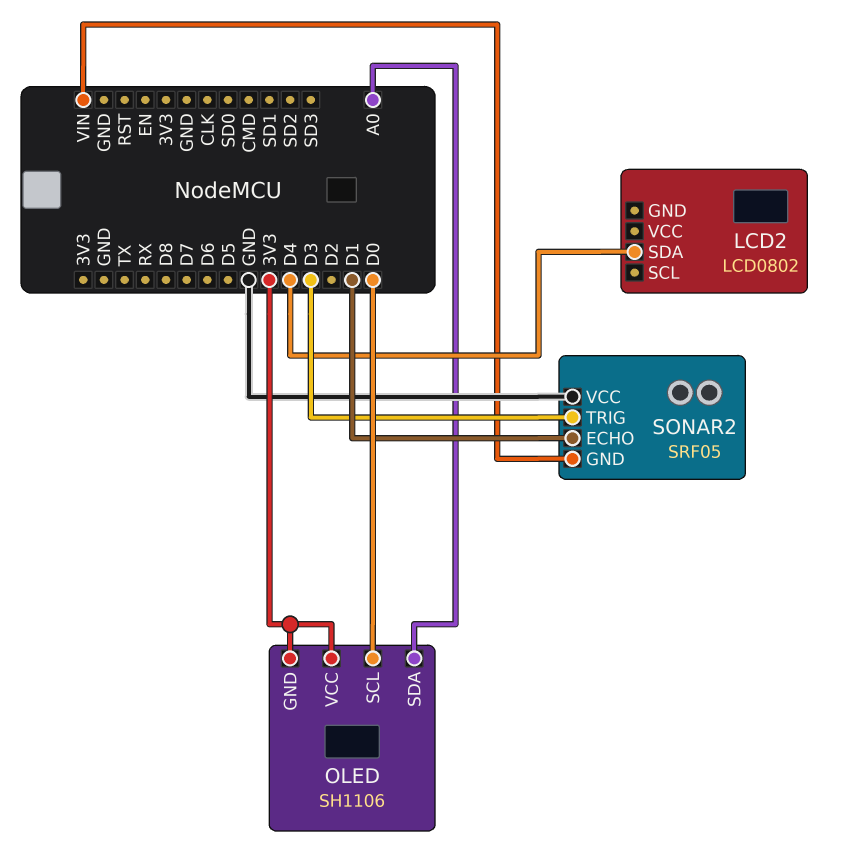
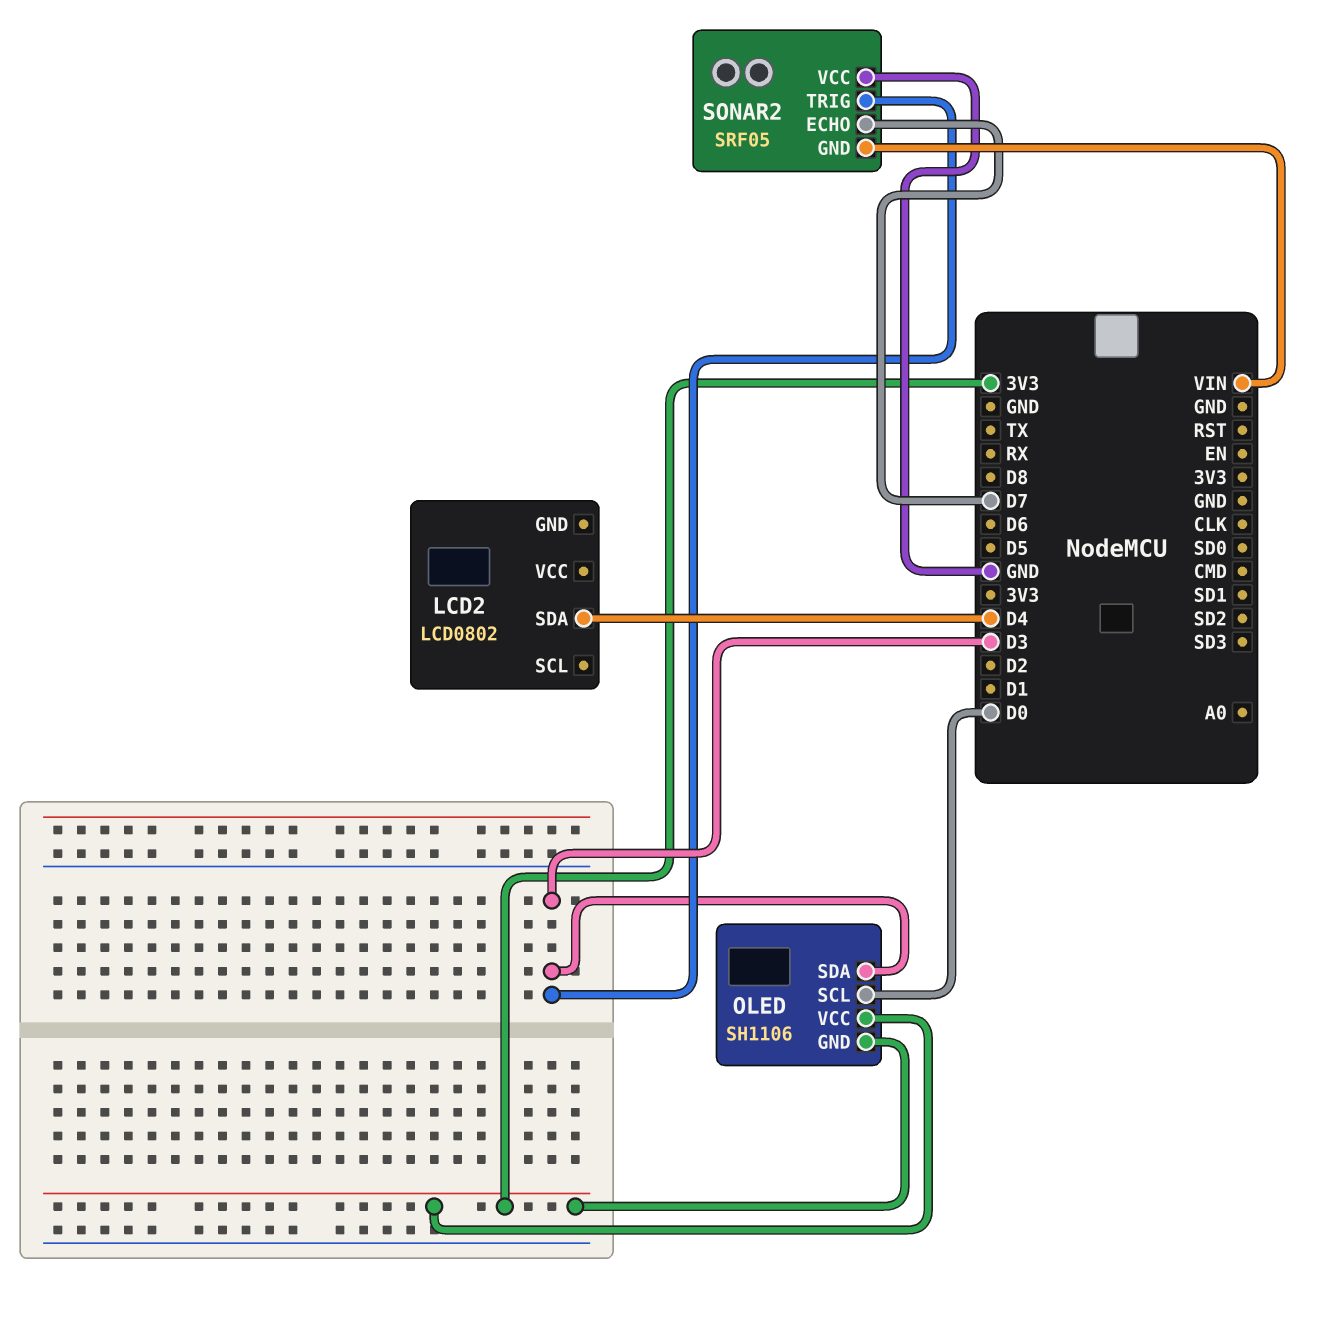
OLED pin SDA: A0 -> D3
SONAR2 pin ECHO: D1 -> D7

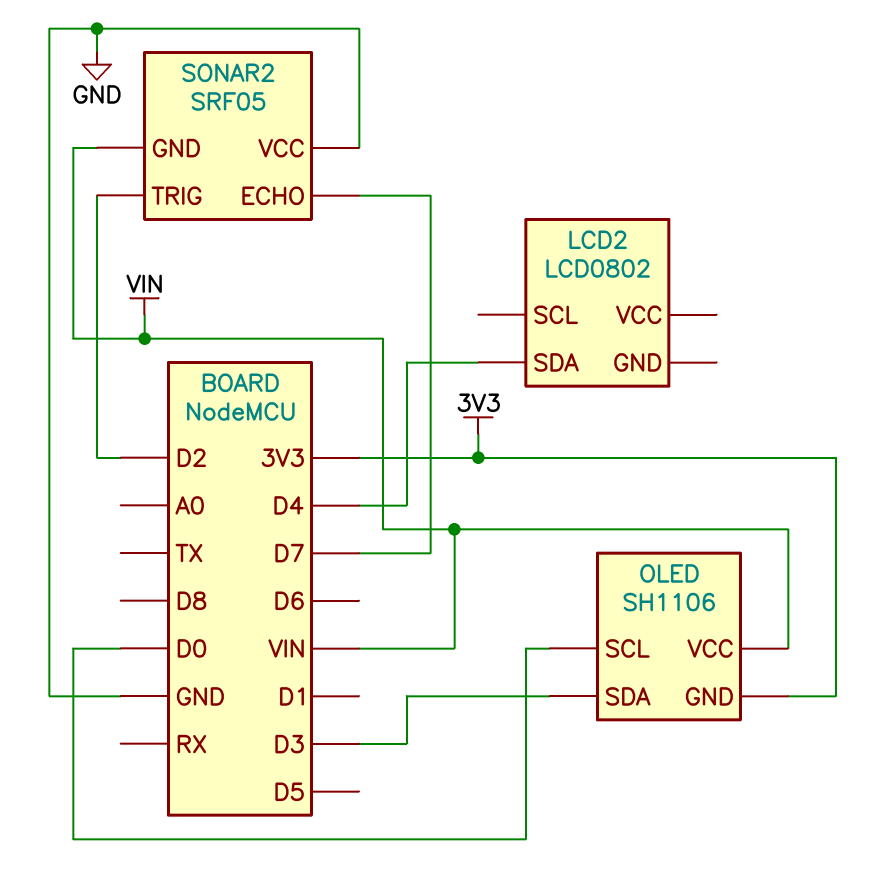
OLED pin VCC: 3V3 -> VIN
SONAR2 pin TRIG: D3 -> D2

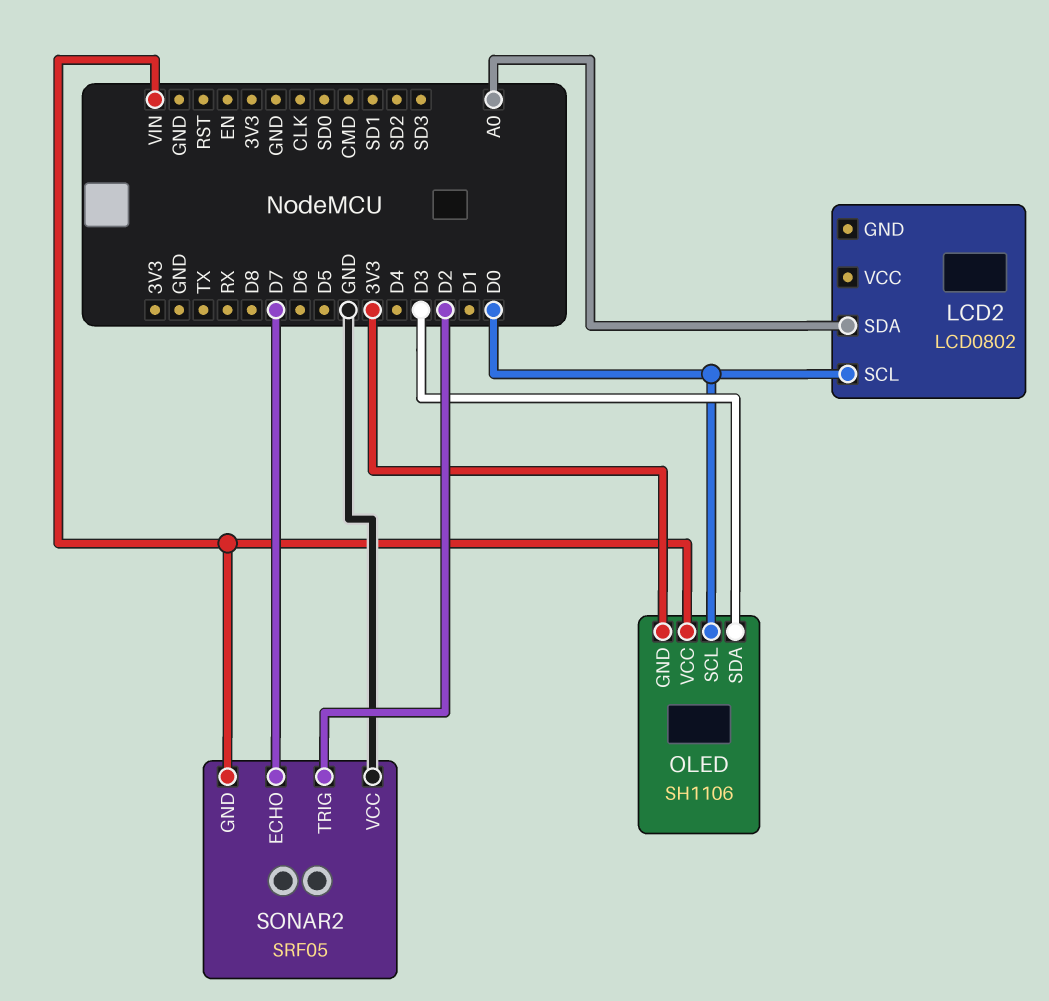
LCD2 pin SCL: none -> D0
LCD2 pin SDA: D4 -> A0

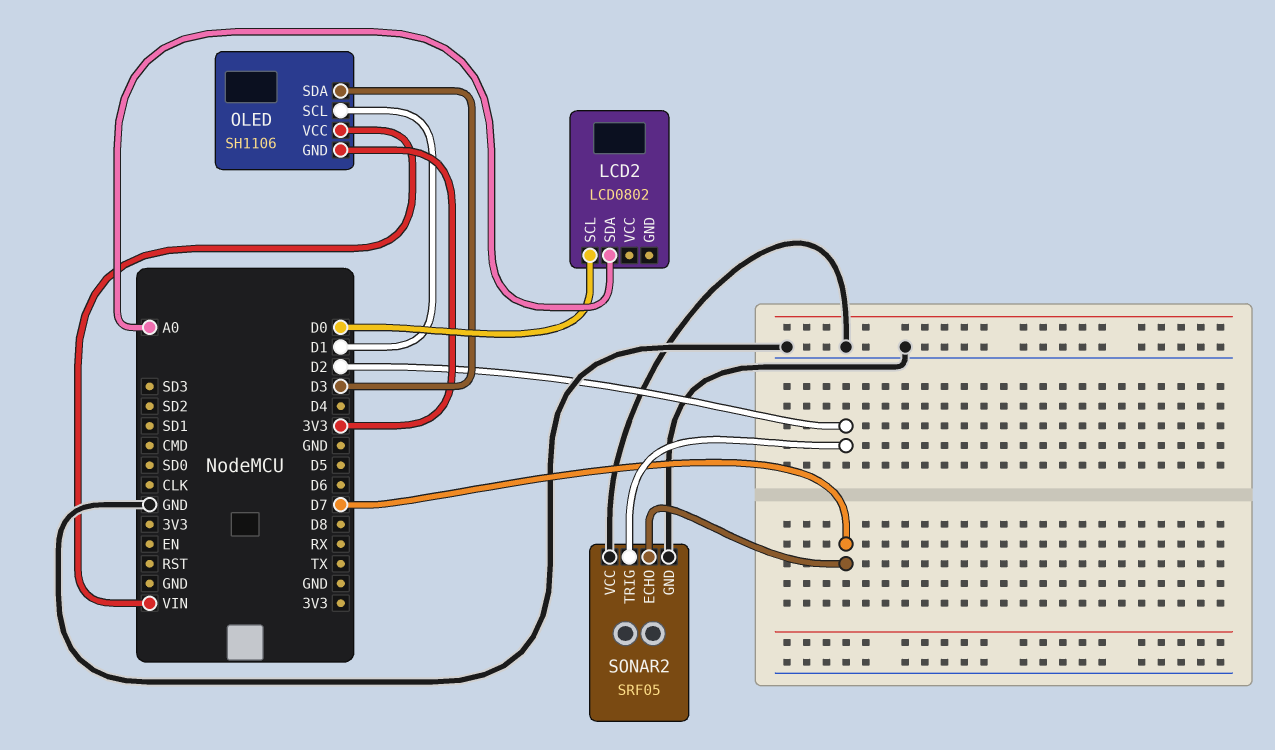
OLED pin SCL: D0 -> D1
SONAR2 pin GND: VIN -> GND

